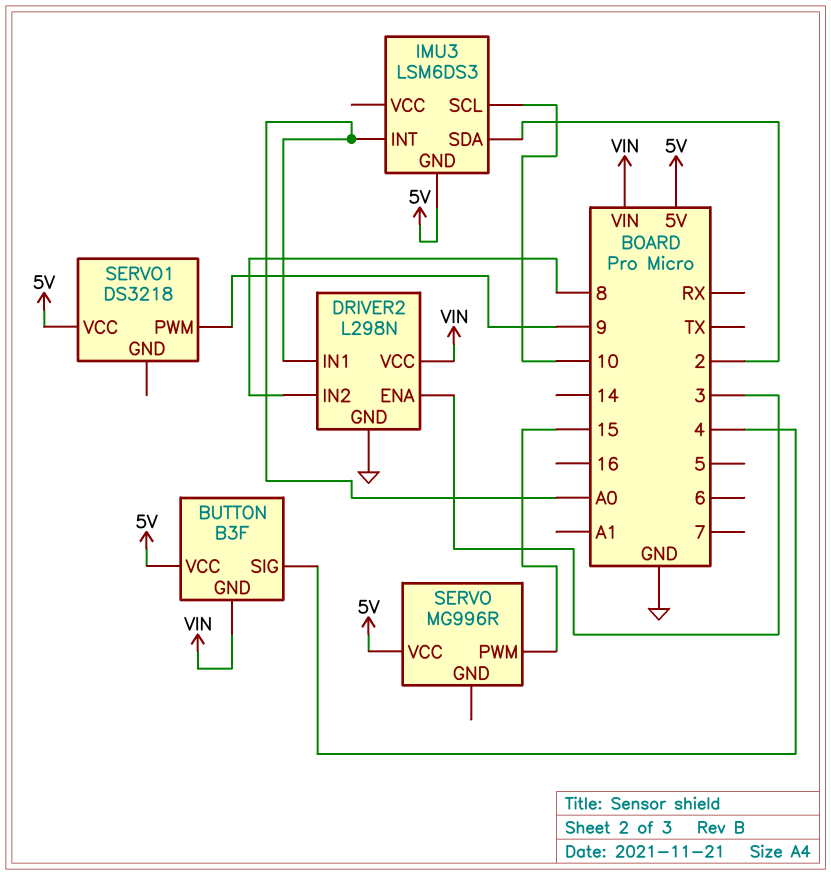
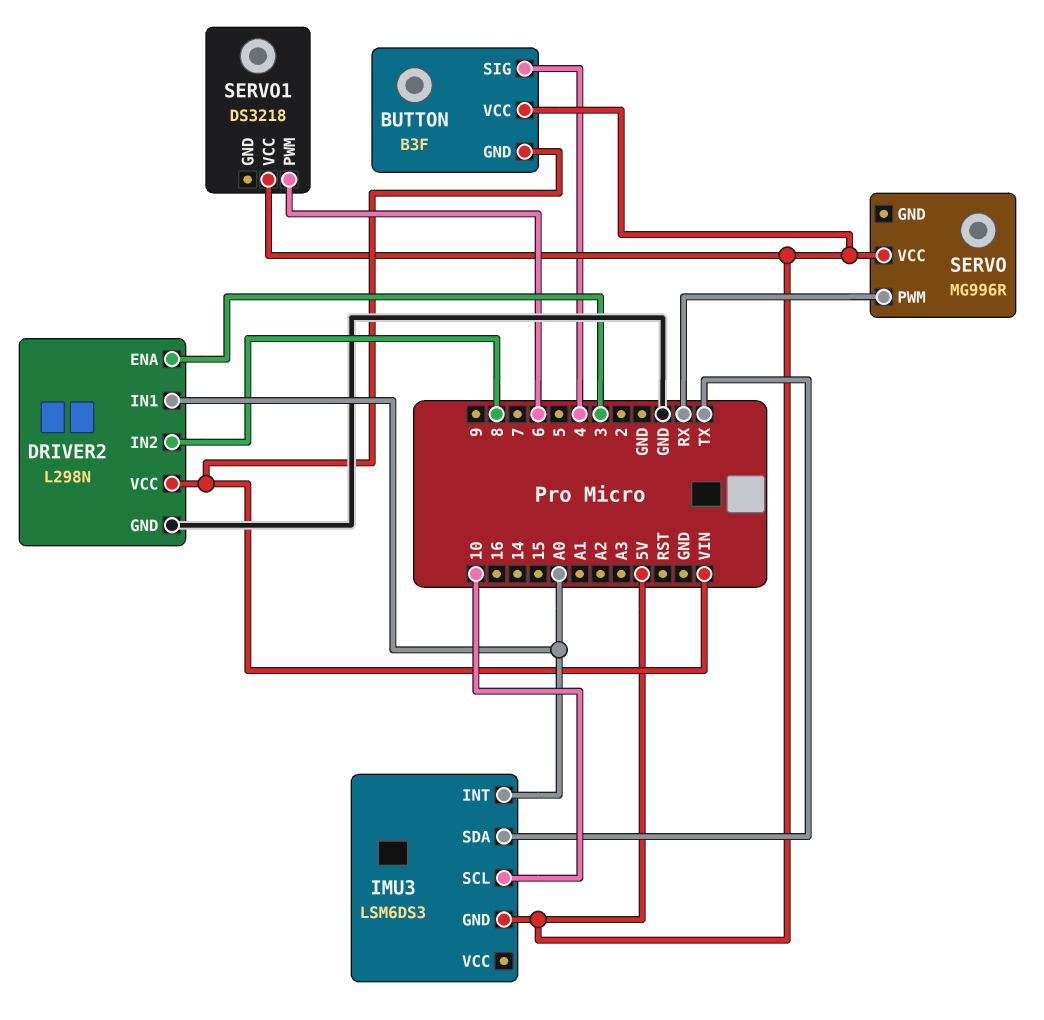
IMU3 pin SDA: 2 -> TX
SERVO pin PWM: 15 -> RX
SERVO1 pin PWM: 9 -> 6

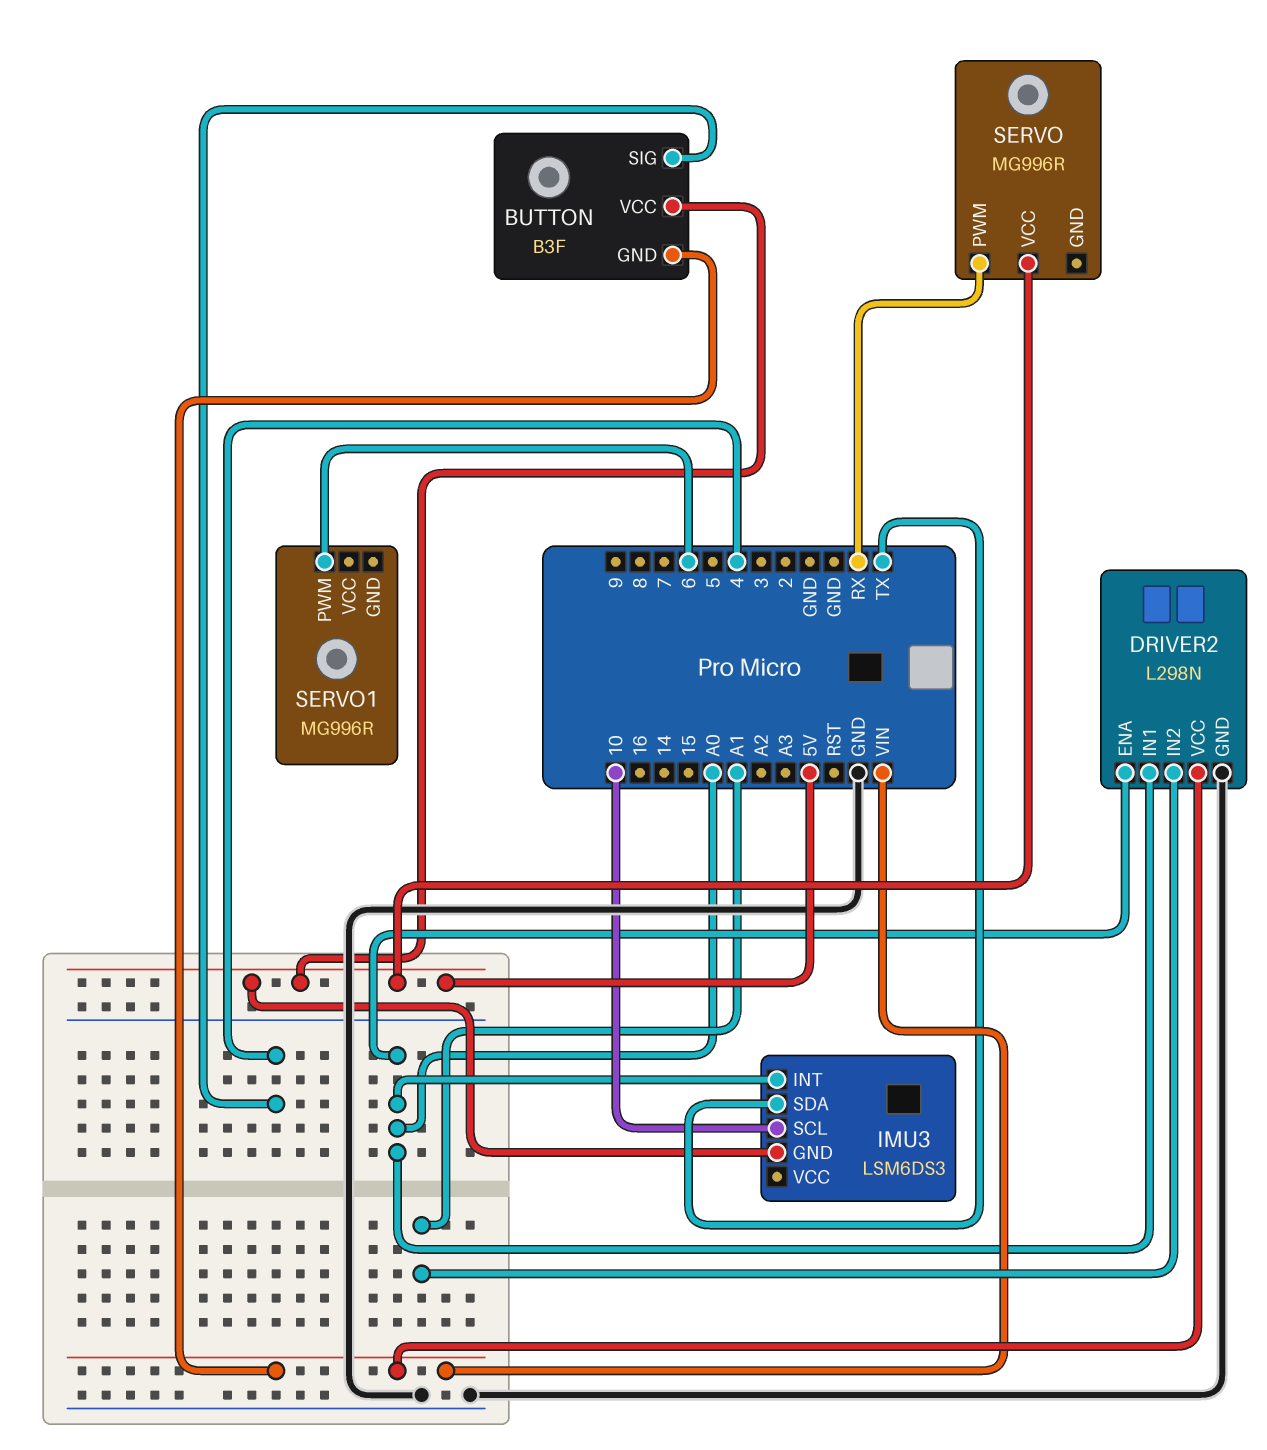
DRIVER2 pin ENA: 3 -> A0
DRIVER2 pin IN2: 8 -> A1
SERVO1: DS3218 -> MG996R
SERVO1 pin VCC: 5V -> none

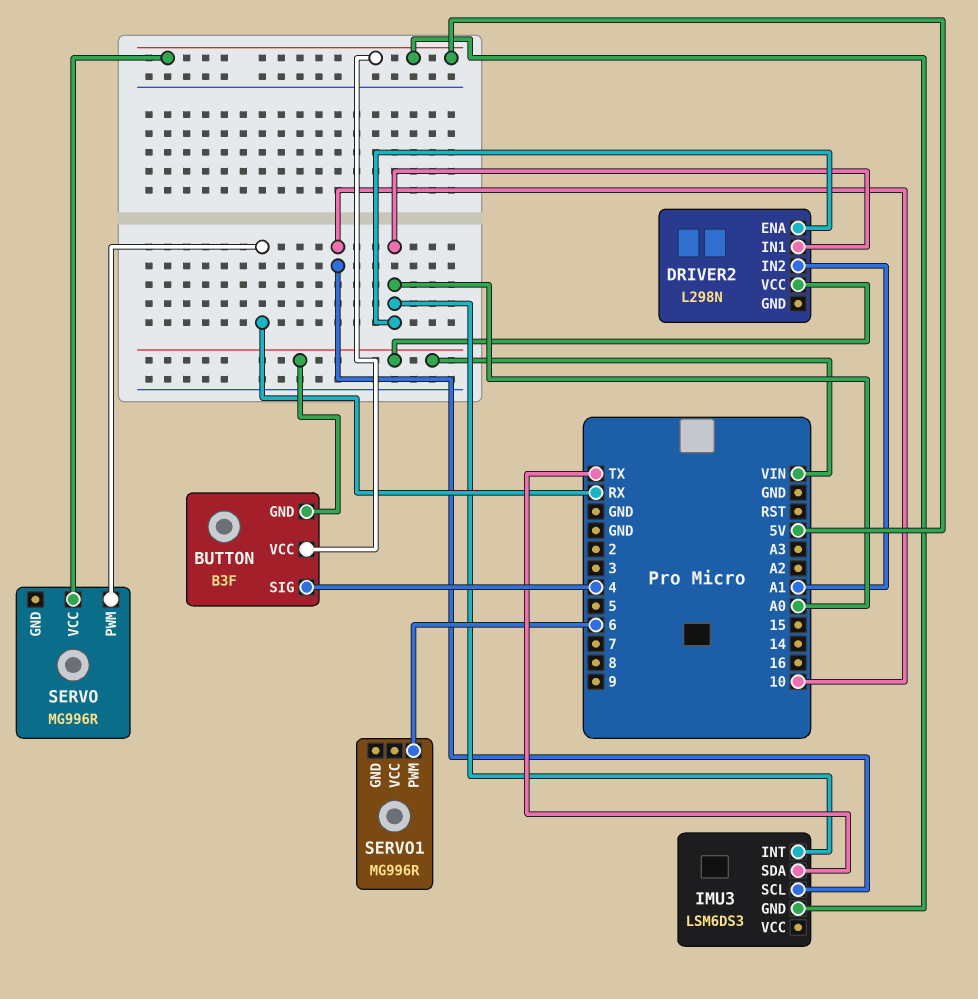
DRIVER2 pin GND: GND -> none

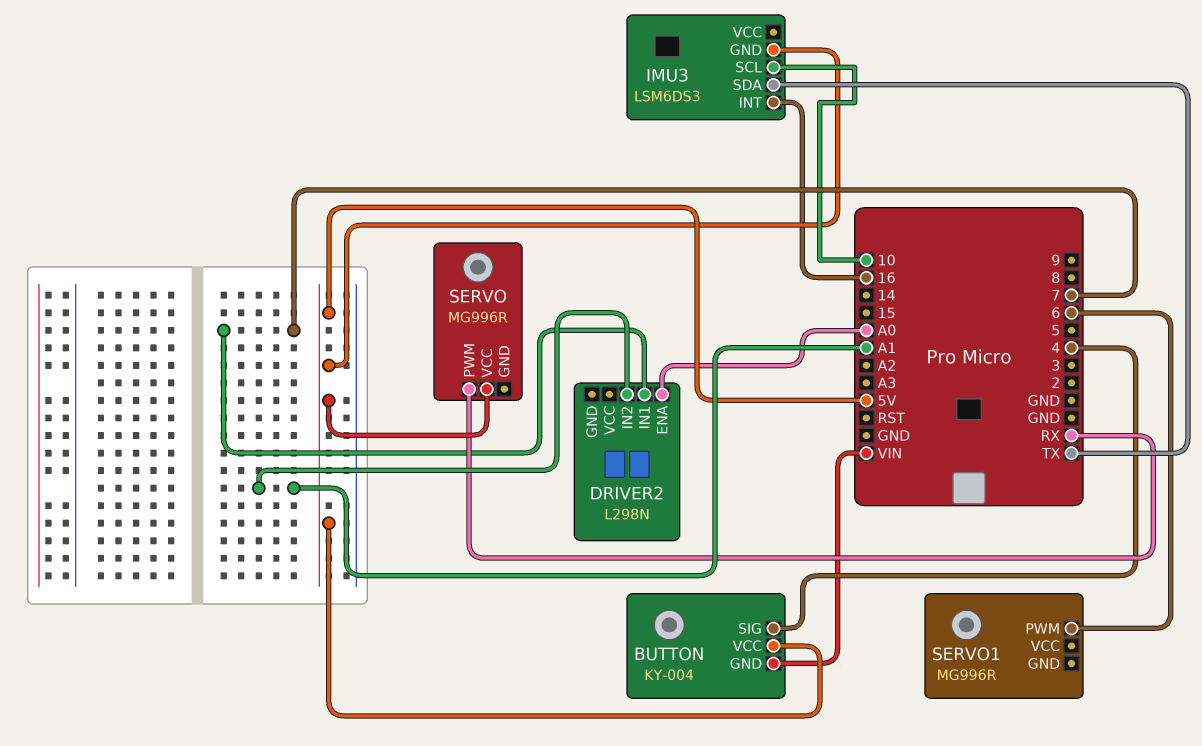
BUTTON: B3F -> KY-004
DRIVER2 pin IN1: A0 -> 7
DRIVER2 pin VCC: VIN -> none
IMU3 pin INT: A0 -> 16

